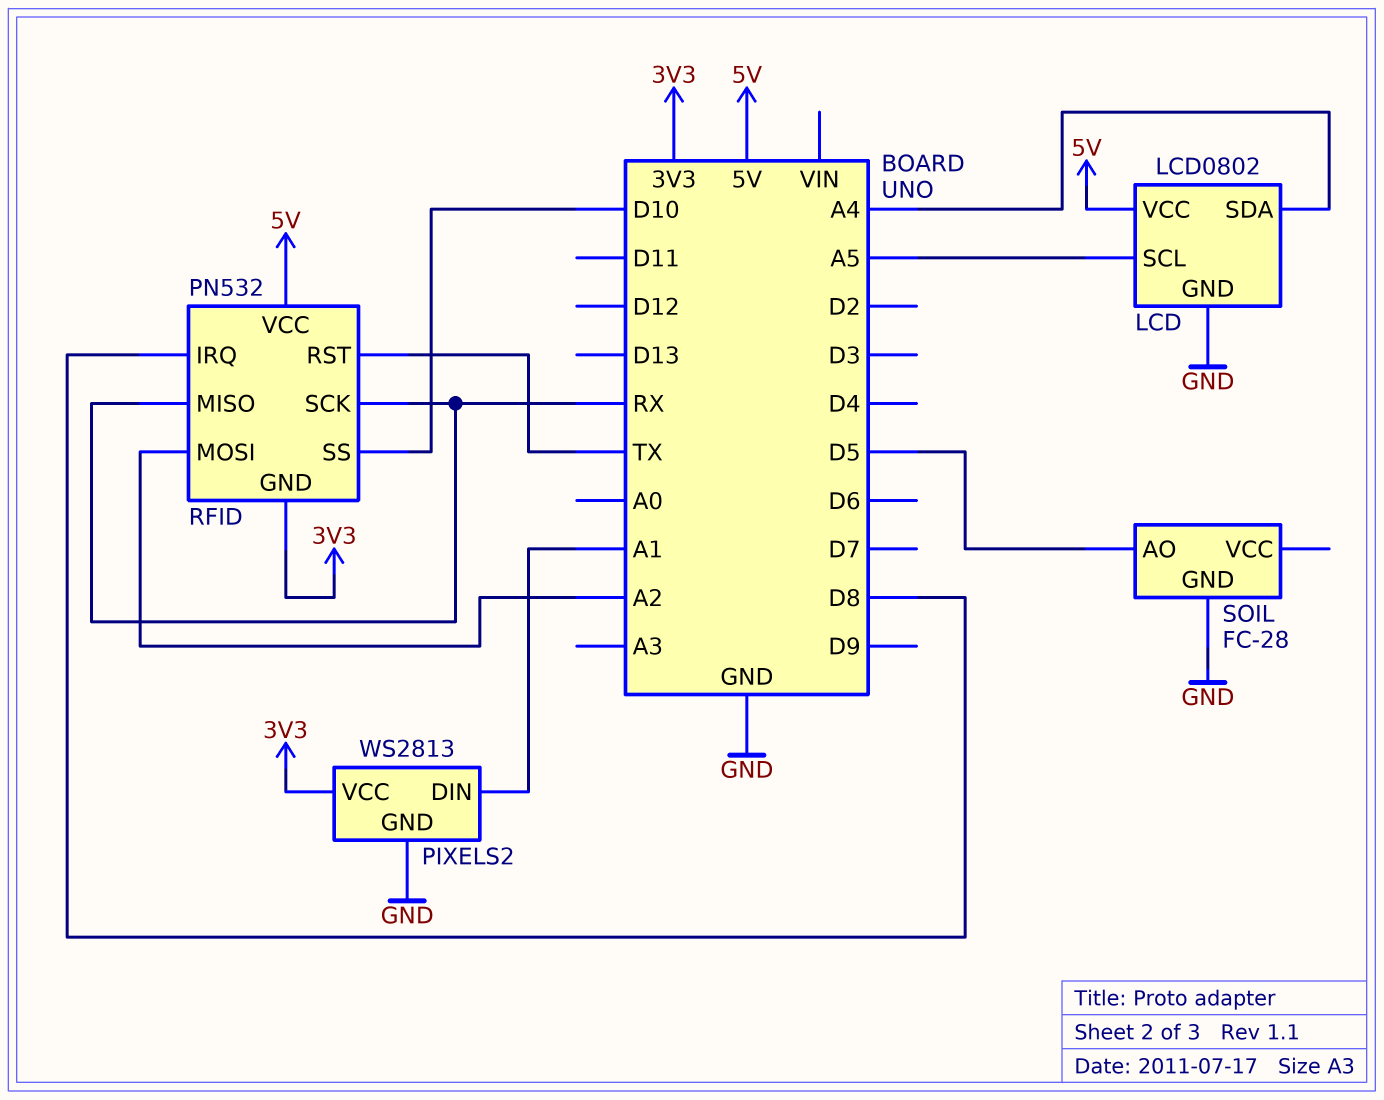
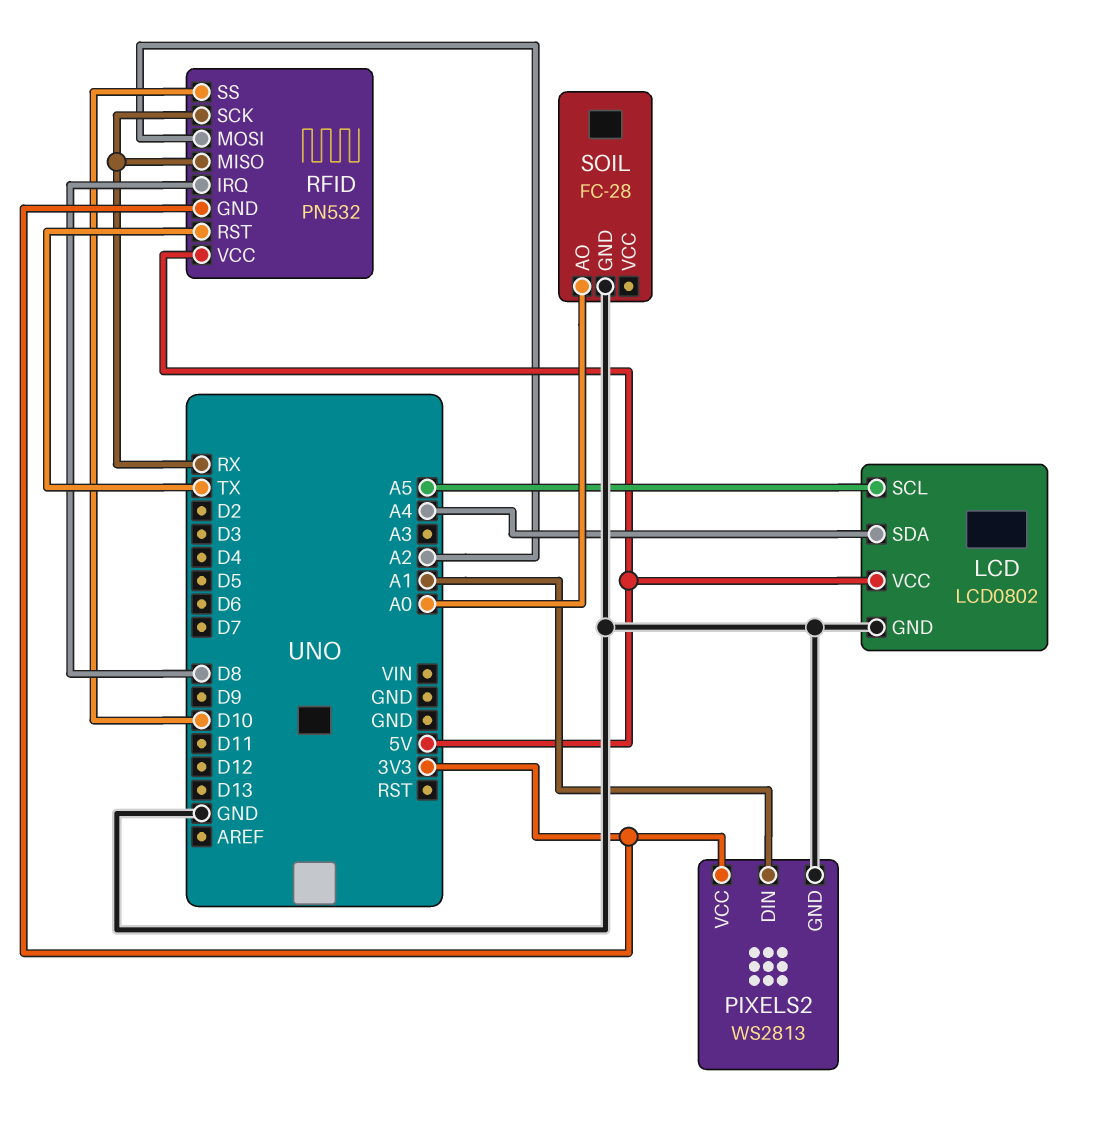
SOIL pin AO: D5 -> A0

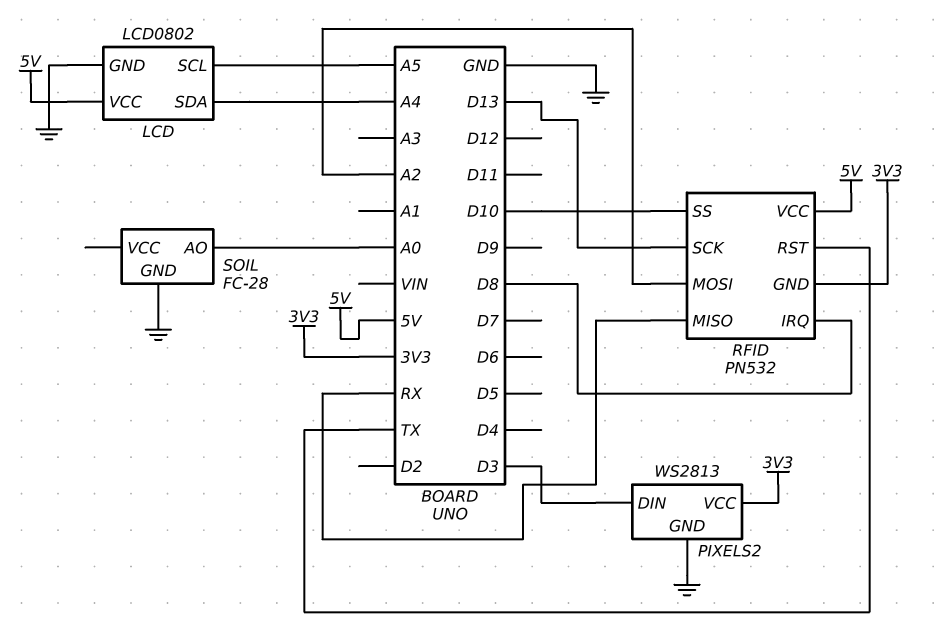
PIXELS2 pin DIN: A1 -> D3
RFID pin SCK: RX -> D13

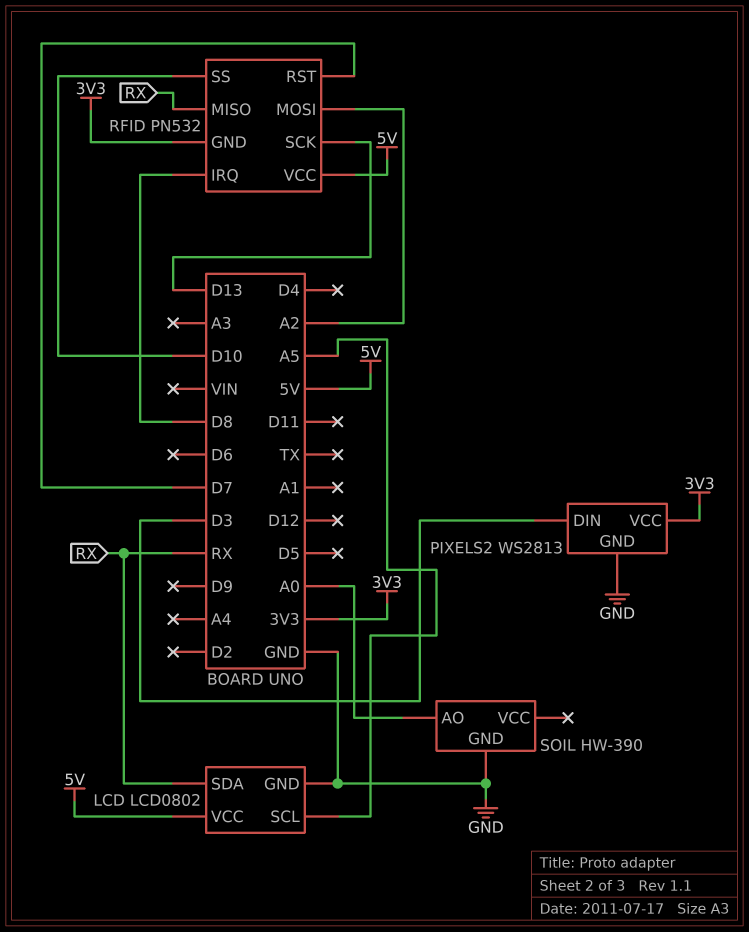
LCD pin SDA: A4 -> RX
RFID pin RST: TX -> D7
SOIL: FC-28 -> HW-390

